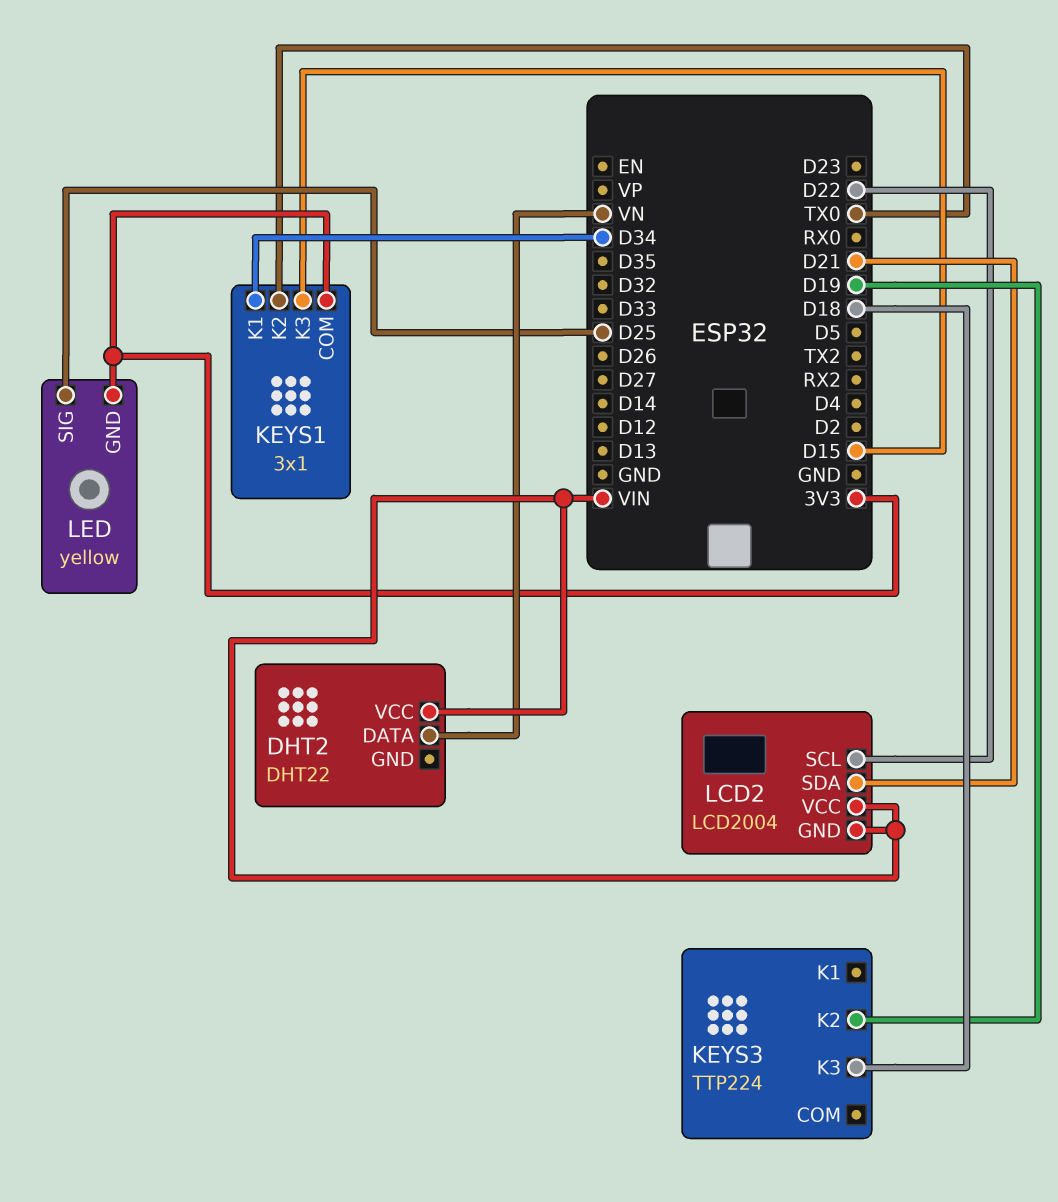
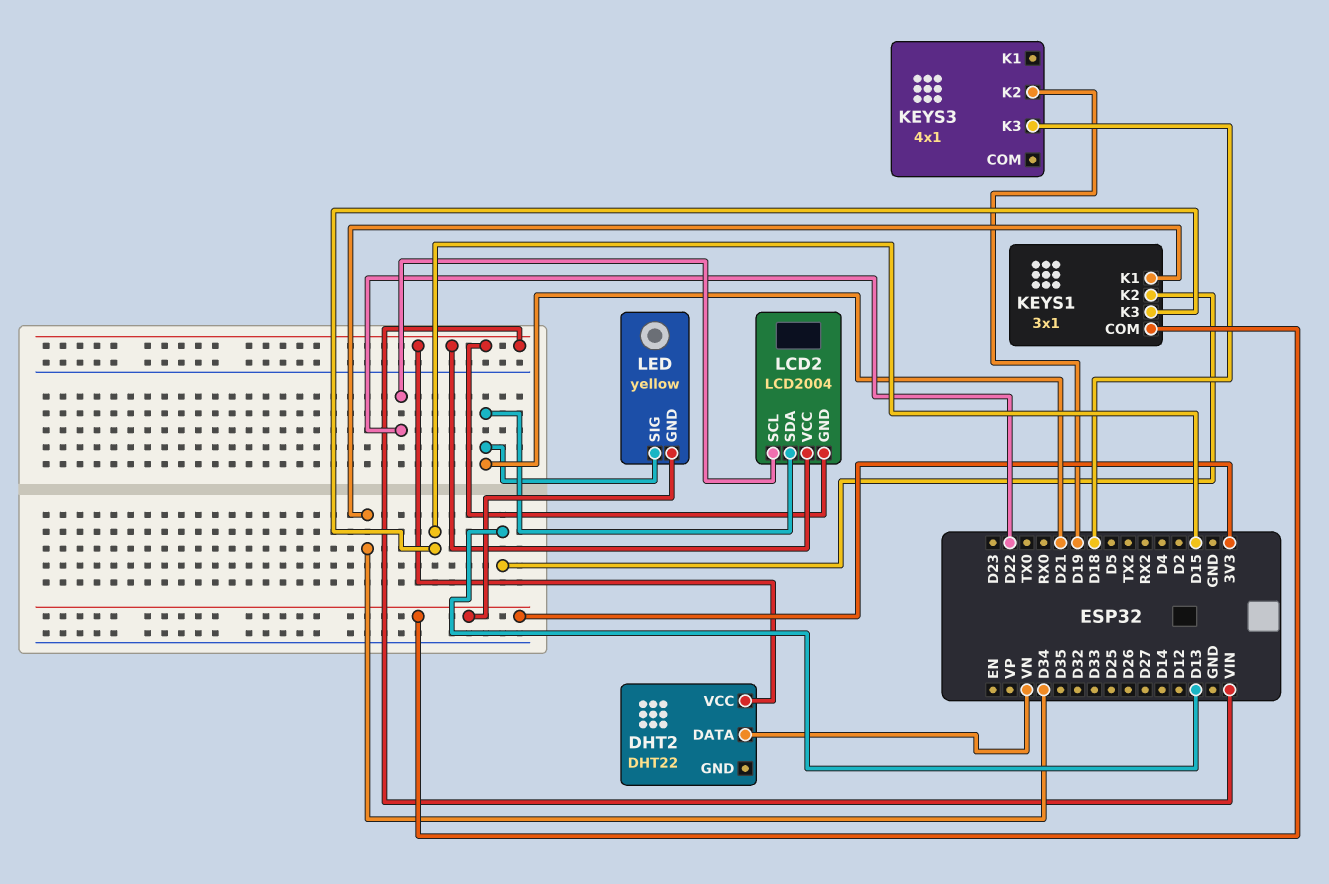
KEYS1 pin K2: TX0 -> D13
KEYS3: TTP224 -> 4x1
LED pin SIG: D25 -> D21

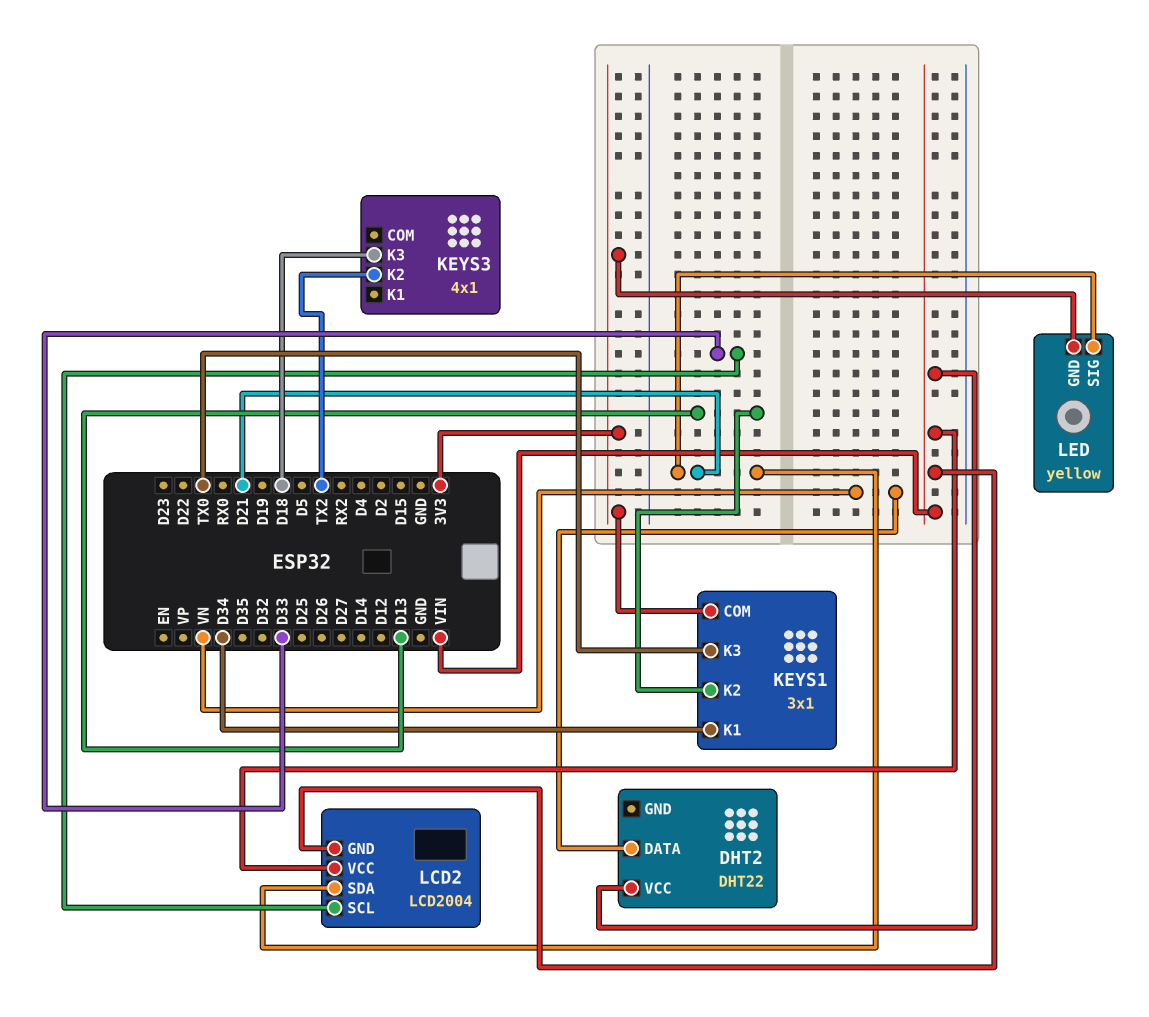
KEYS1 pin K3: D15 -> TX0
KEYS3 pin K2: D19 -> TX2
LCD2 pin SCL: D22 -> D33

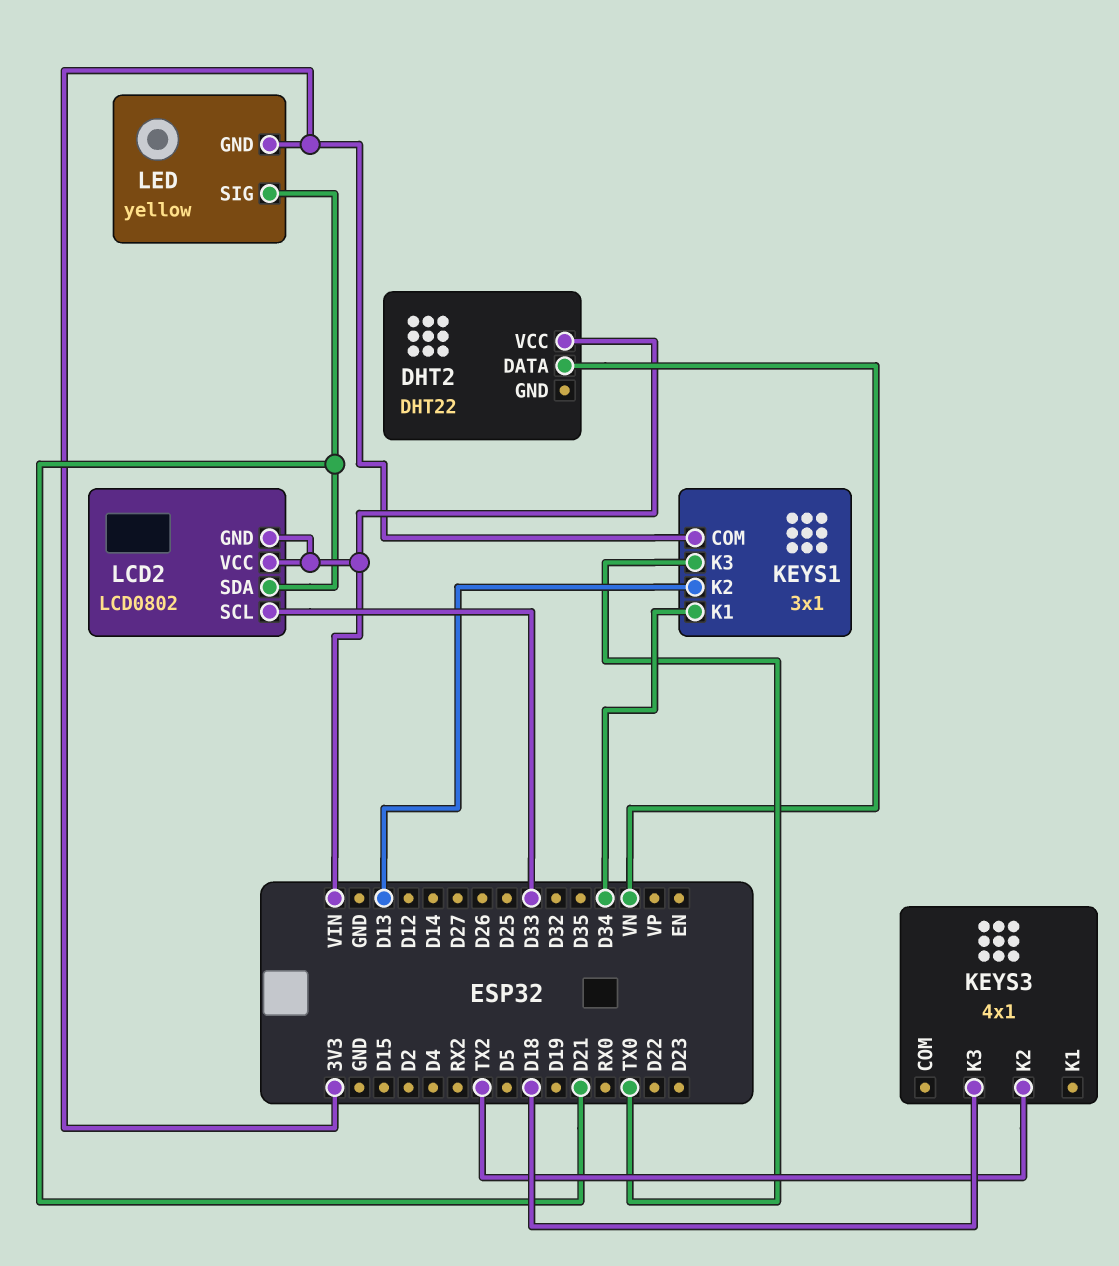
LCD2: LCD2004 -> LCD0802

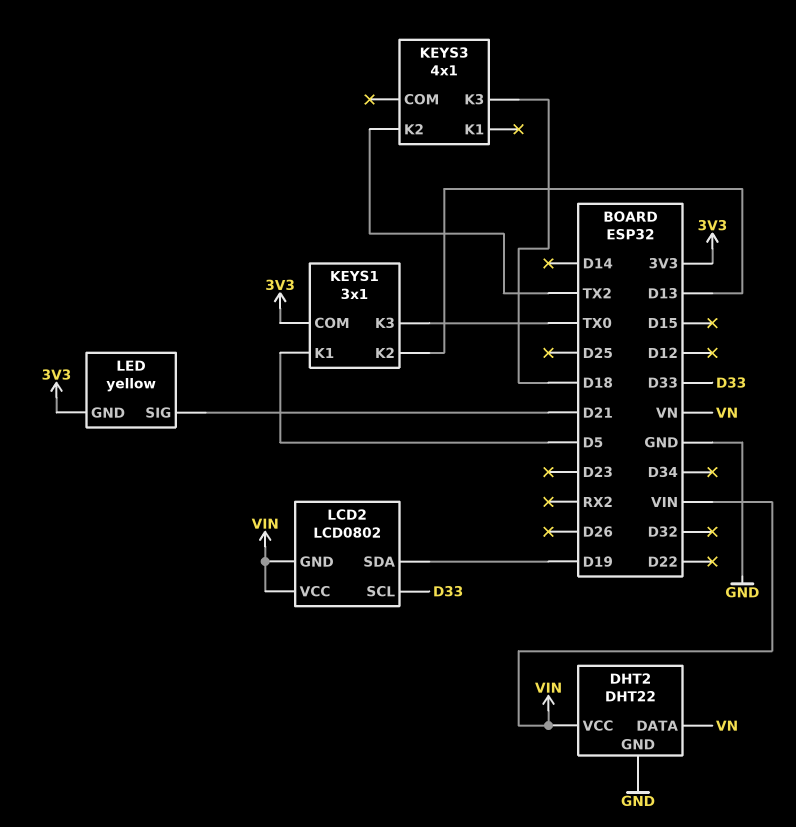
DHT2 pin GND: none -> GND
KEYS1 pin K1: D34 -> D5
LCD2 pin SDA: D21 -> D19

